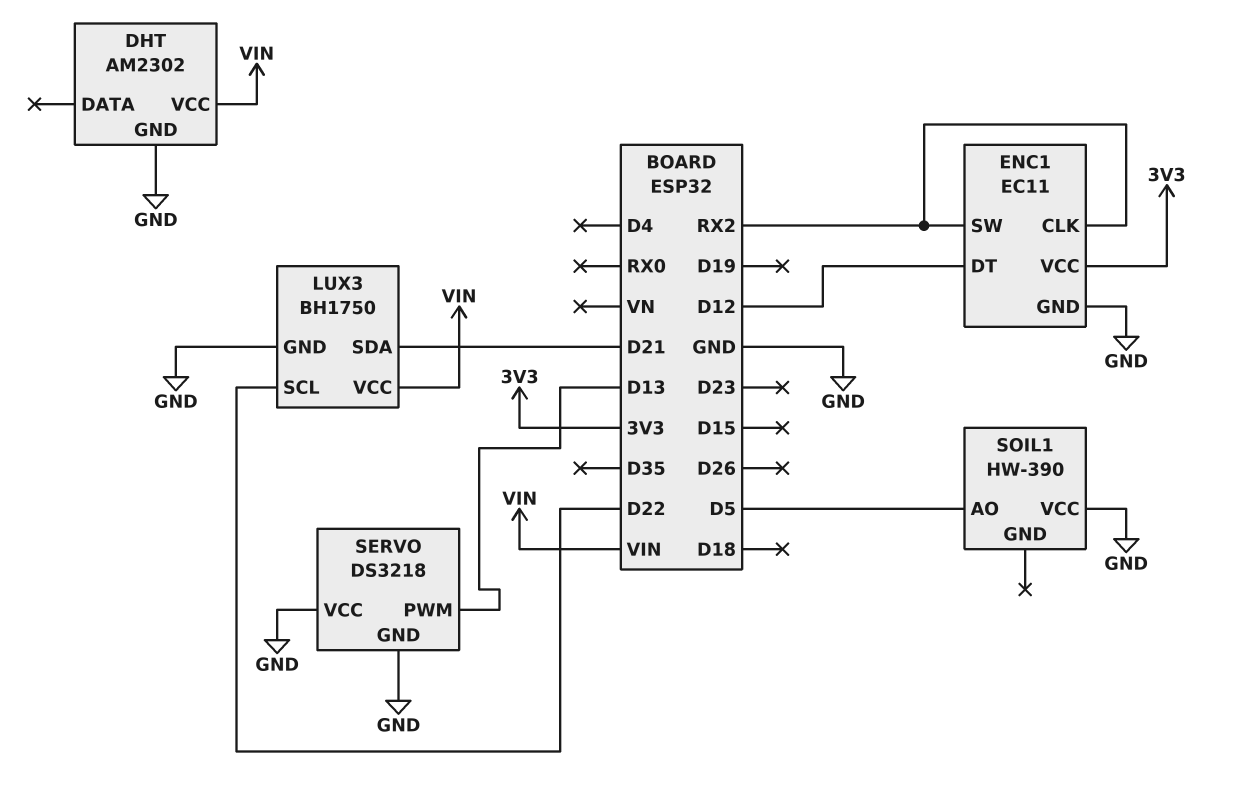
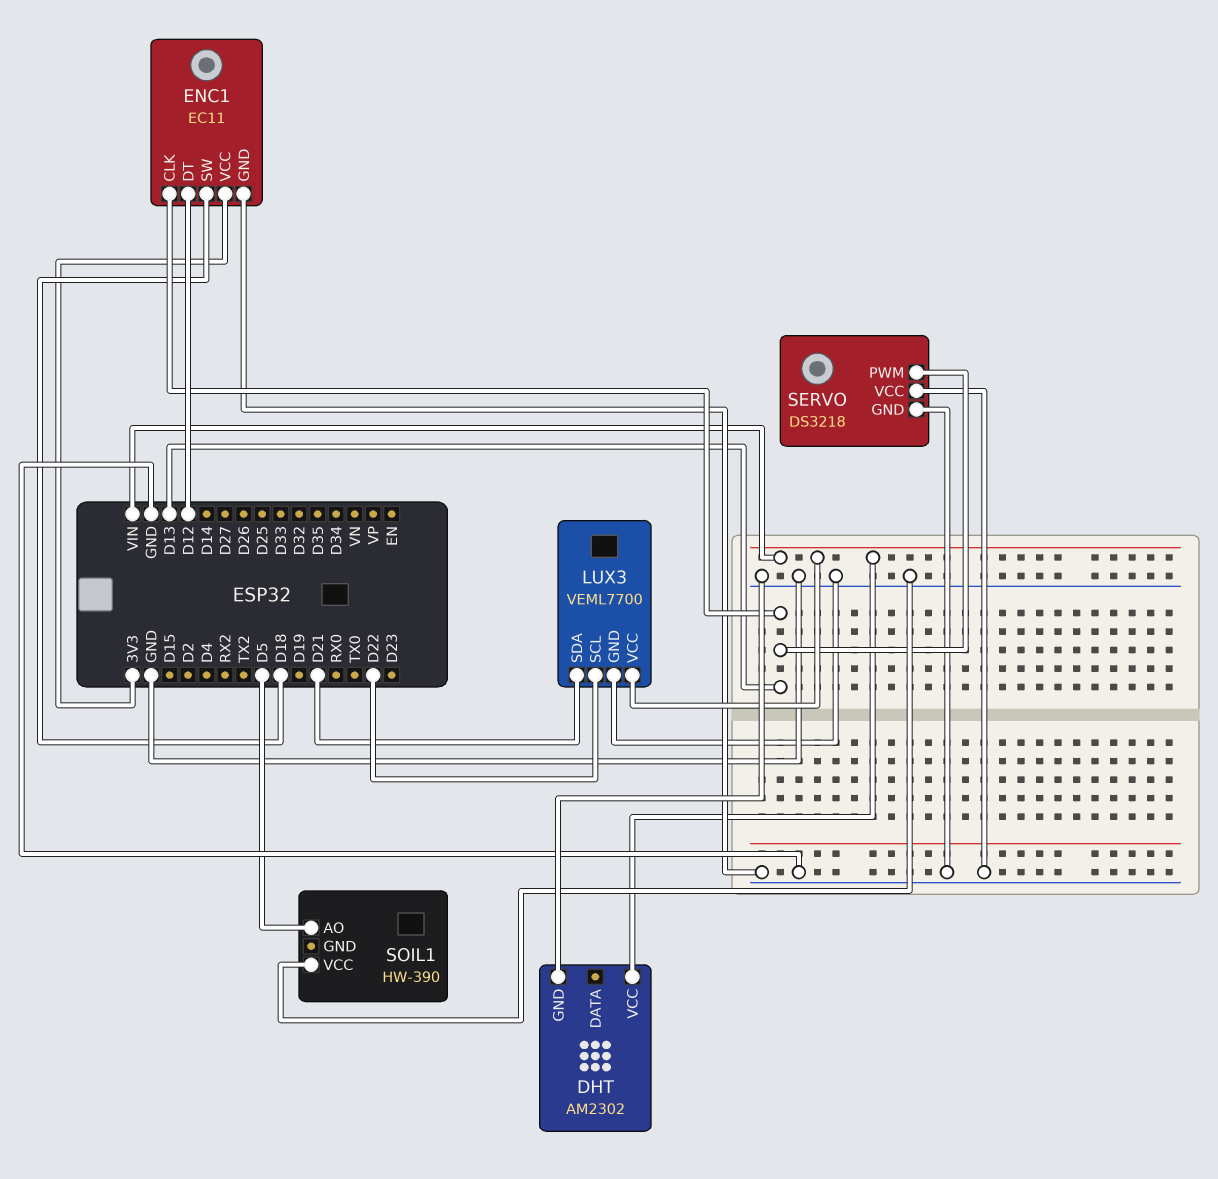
ENC1 pin CLK: RX2 -> D13
ENC1 pin SW: RX2 -> D18
LUX3: BH1750 -> VEML7700

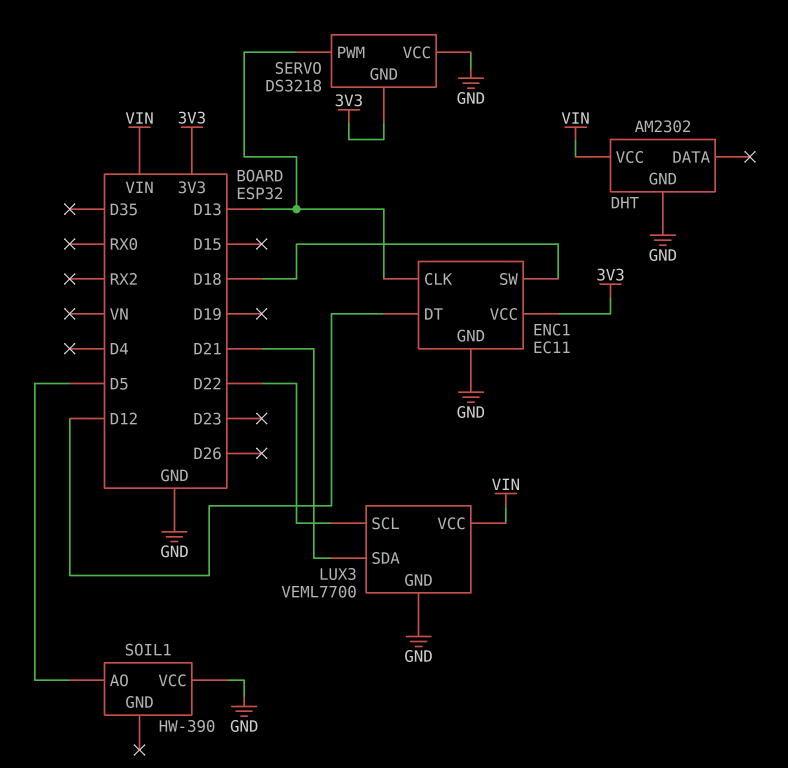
SERVO pin GND: GND -> 3V3

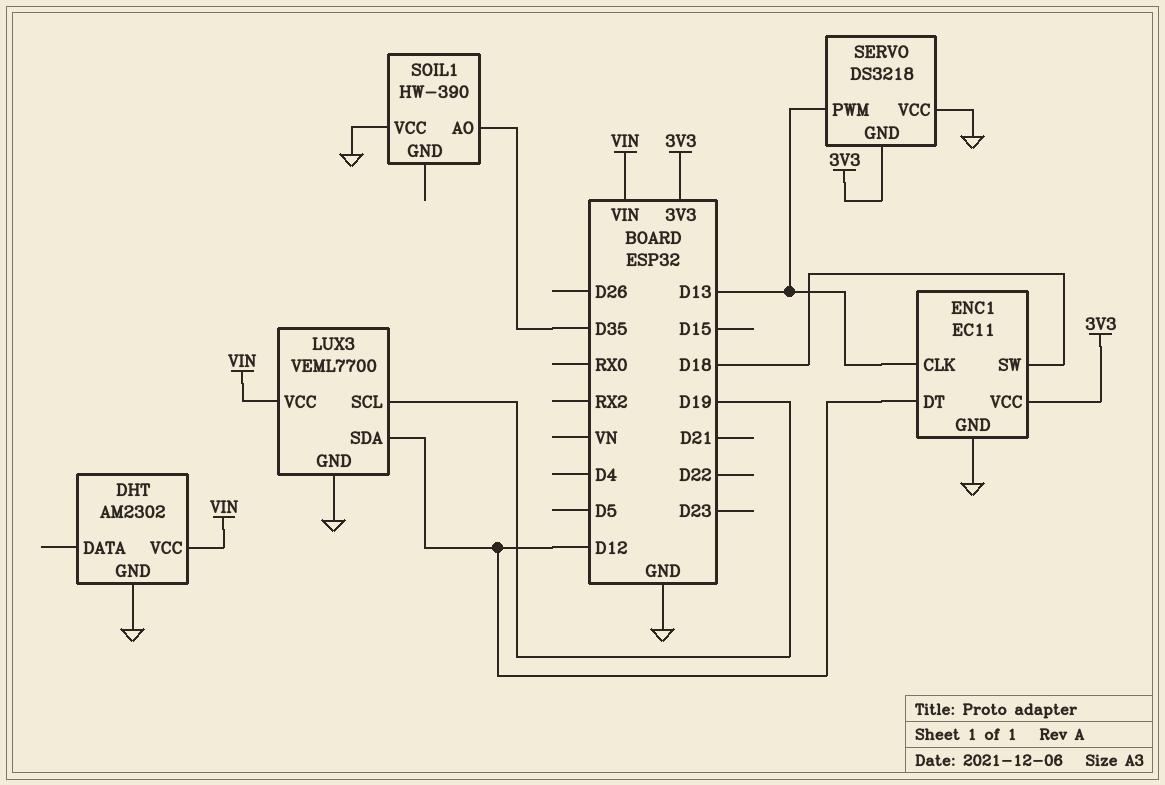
LUX3 pin SCL: D22 -> D19
LUX3 pin SDA: D21 -> D12
SOIL1 pin AO: D5 -> D35

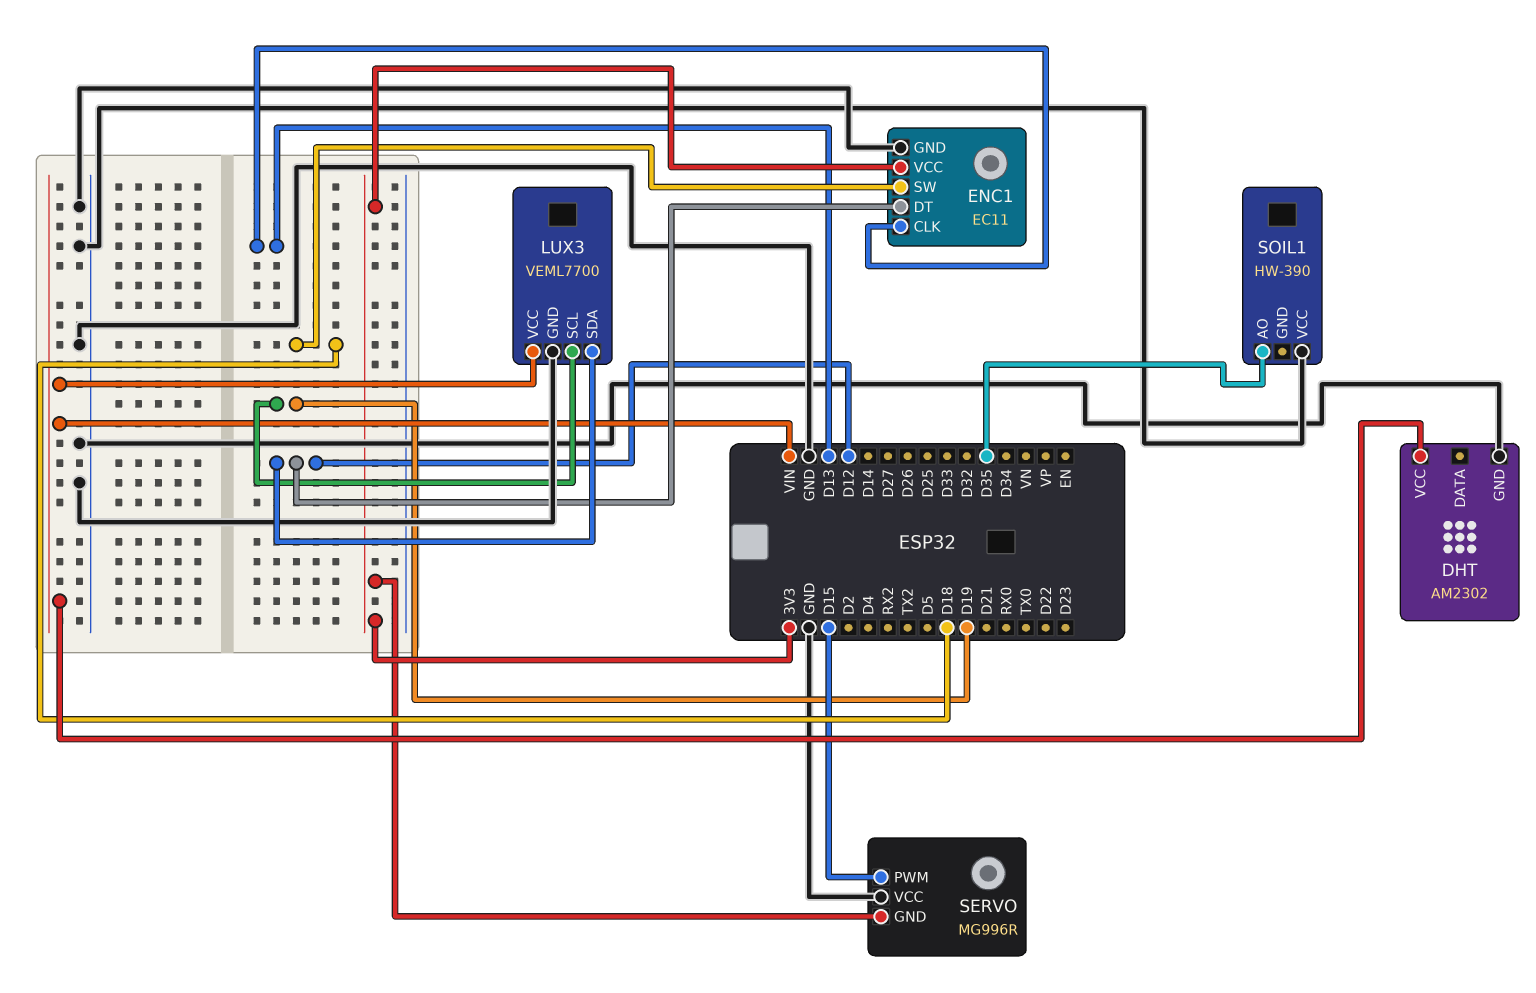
SERVO: DS3218 -> MG996R
SERVO pin PWM: D13 -> D15

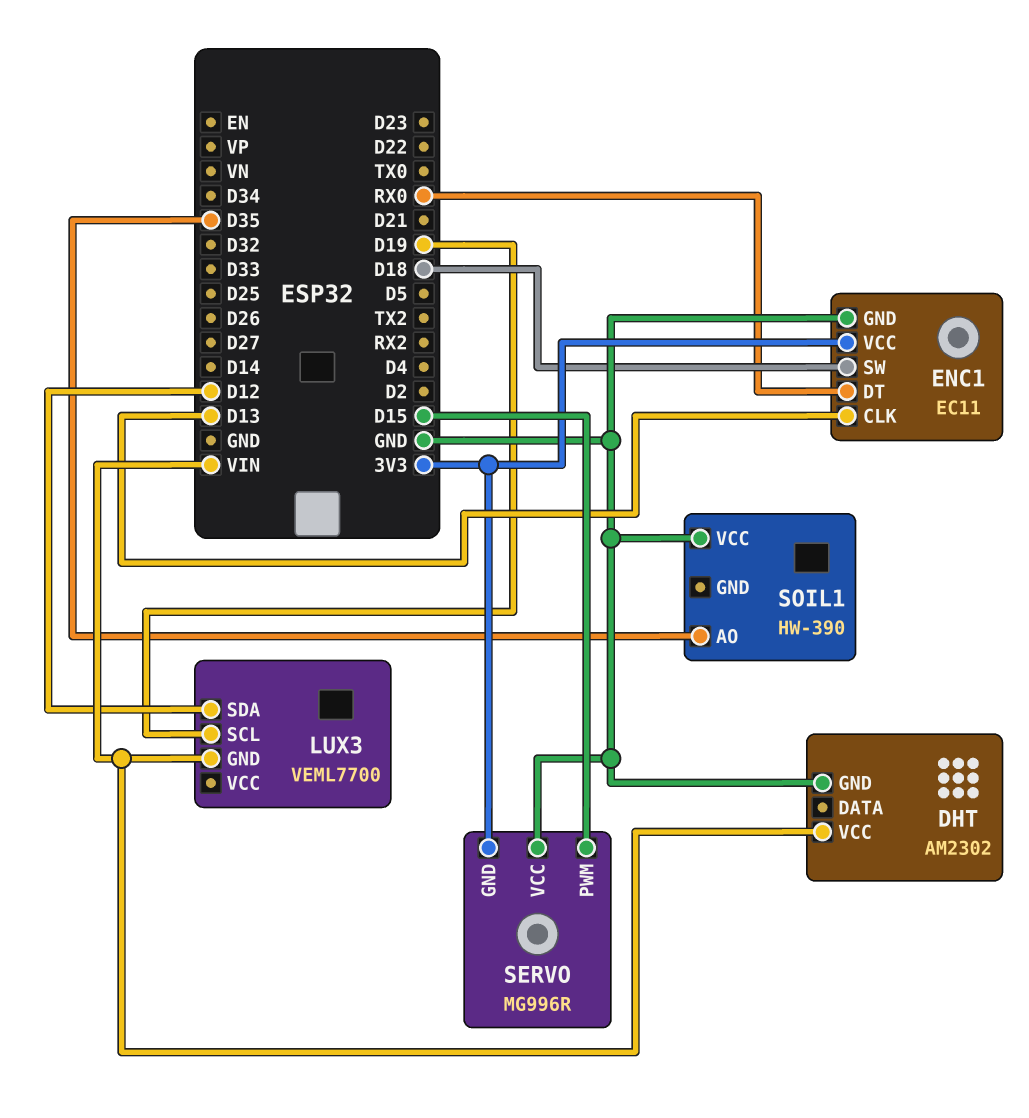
ENC1 pin DT: D12 -> RX0
LUX3 pin GND: GND -> VIN
LUX3 pin VCC: VIN -> none

